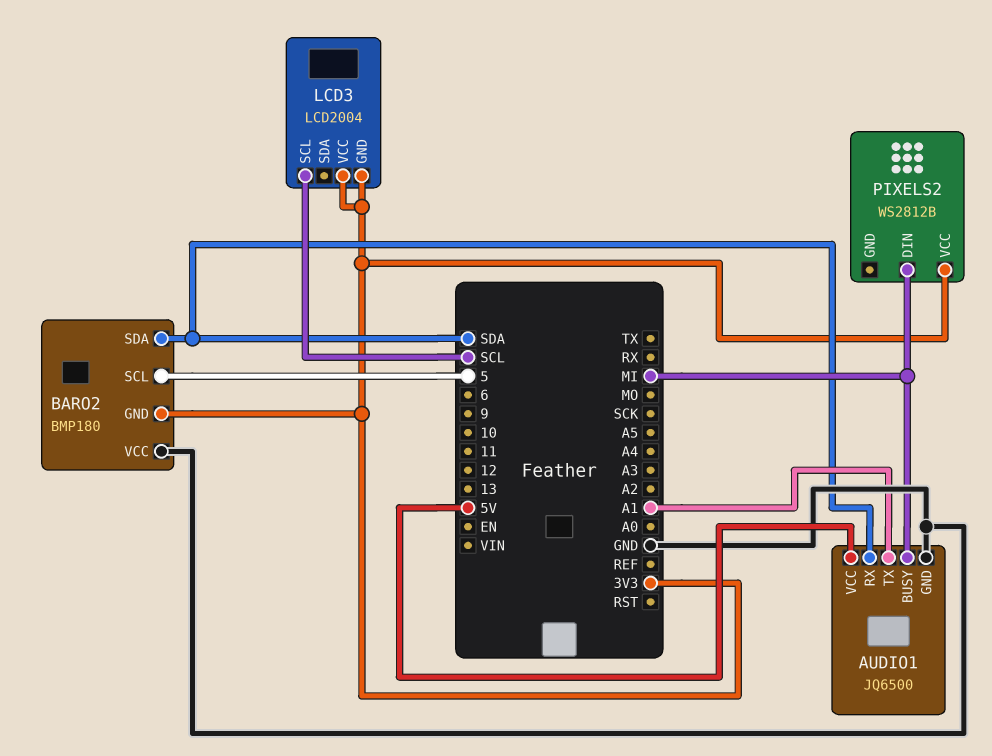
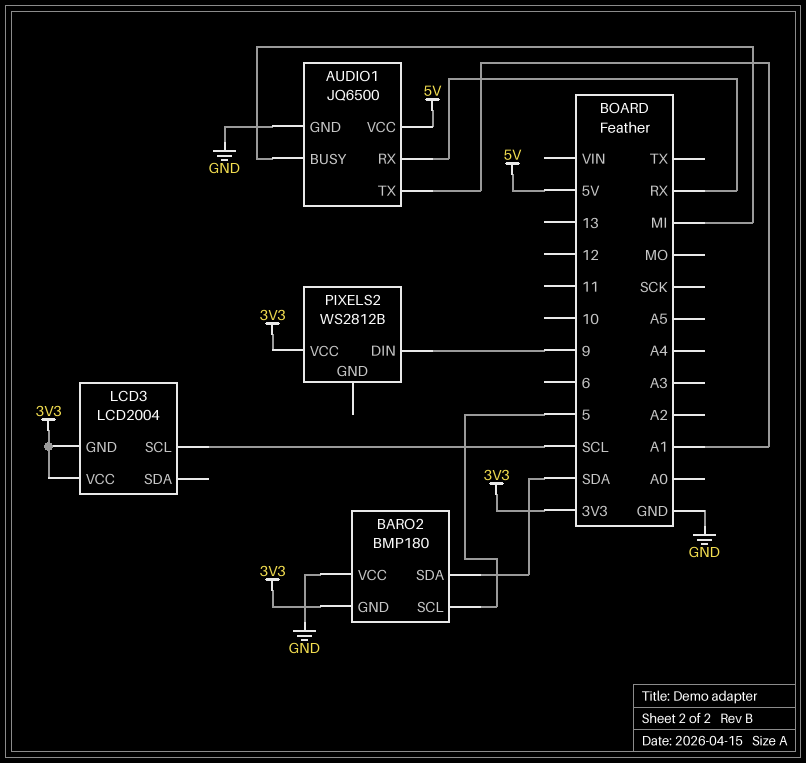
AUDIO1 pin RX: SDA -> RX
PIXELS2 pin DIN: MI -> 9

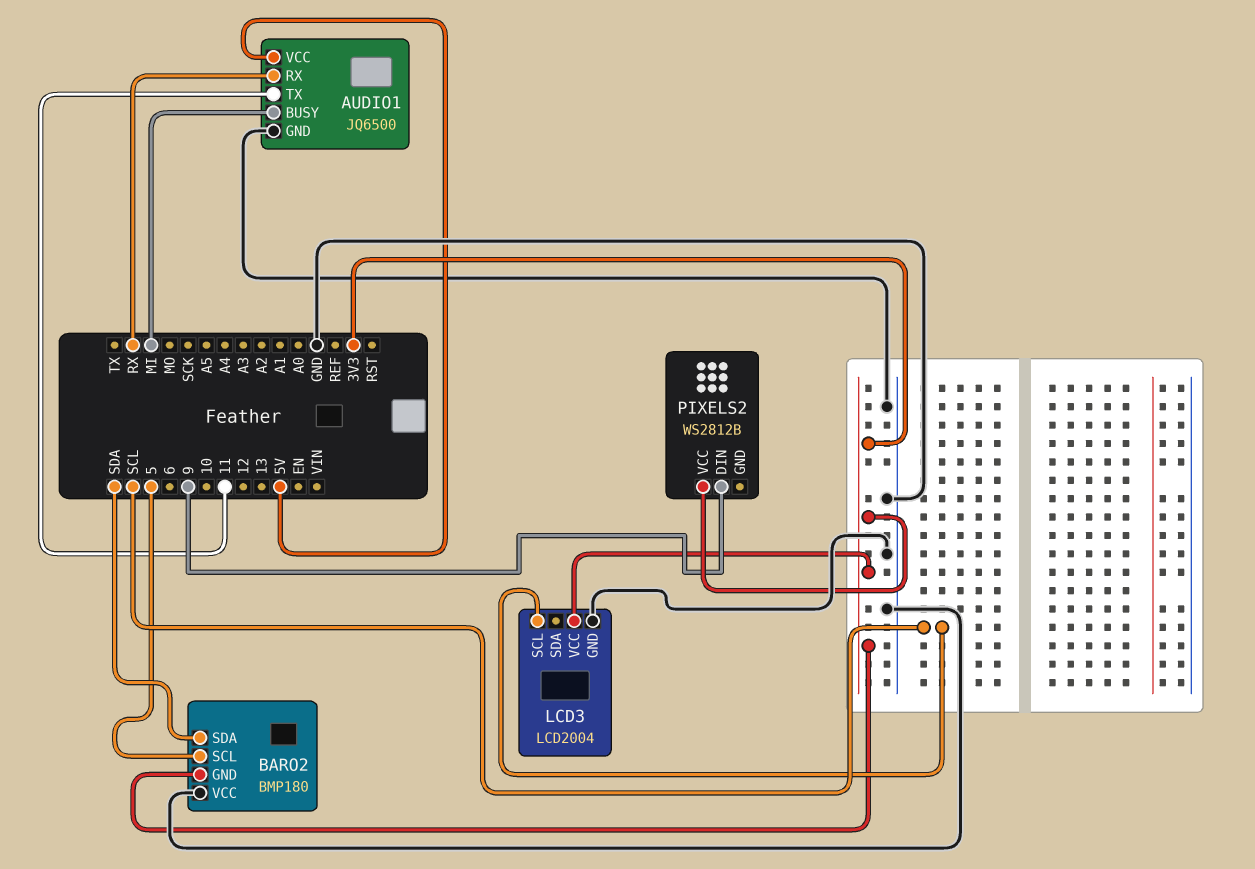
AUDIO1 pin TX: A1 -> 11
LCD3 pin GND: 3V3 -> GND

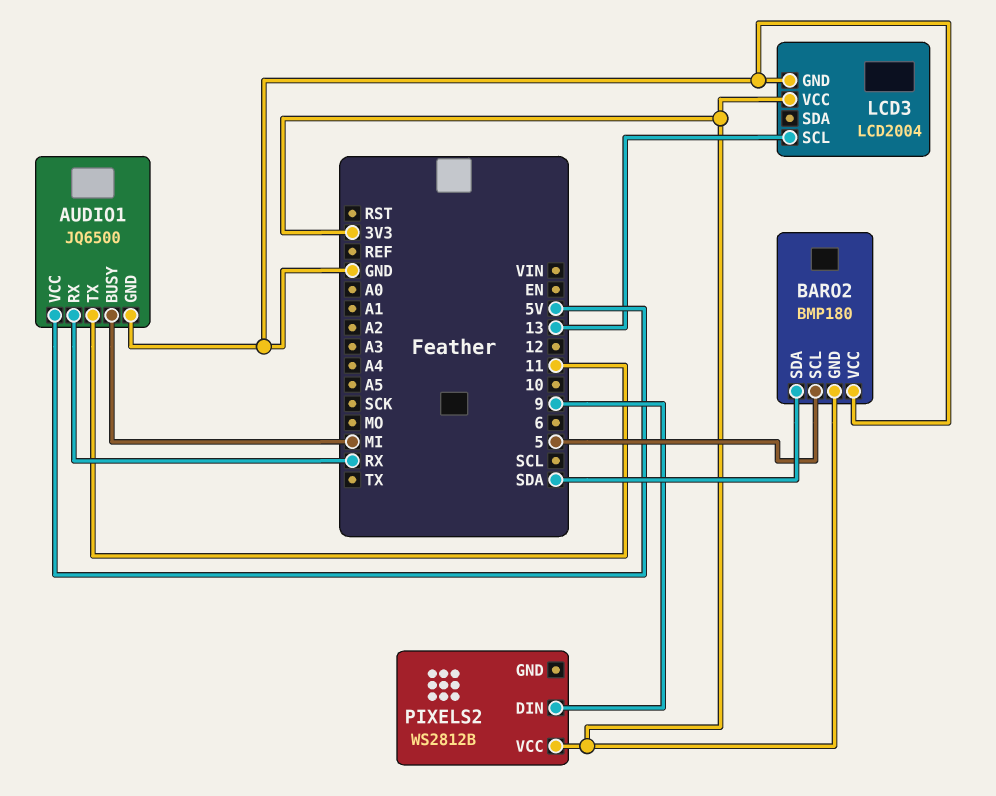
LCD3 pin SCL: SCL -> 13

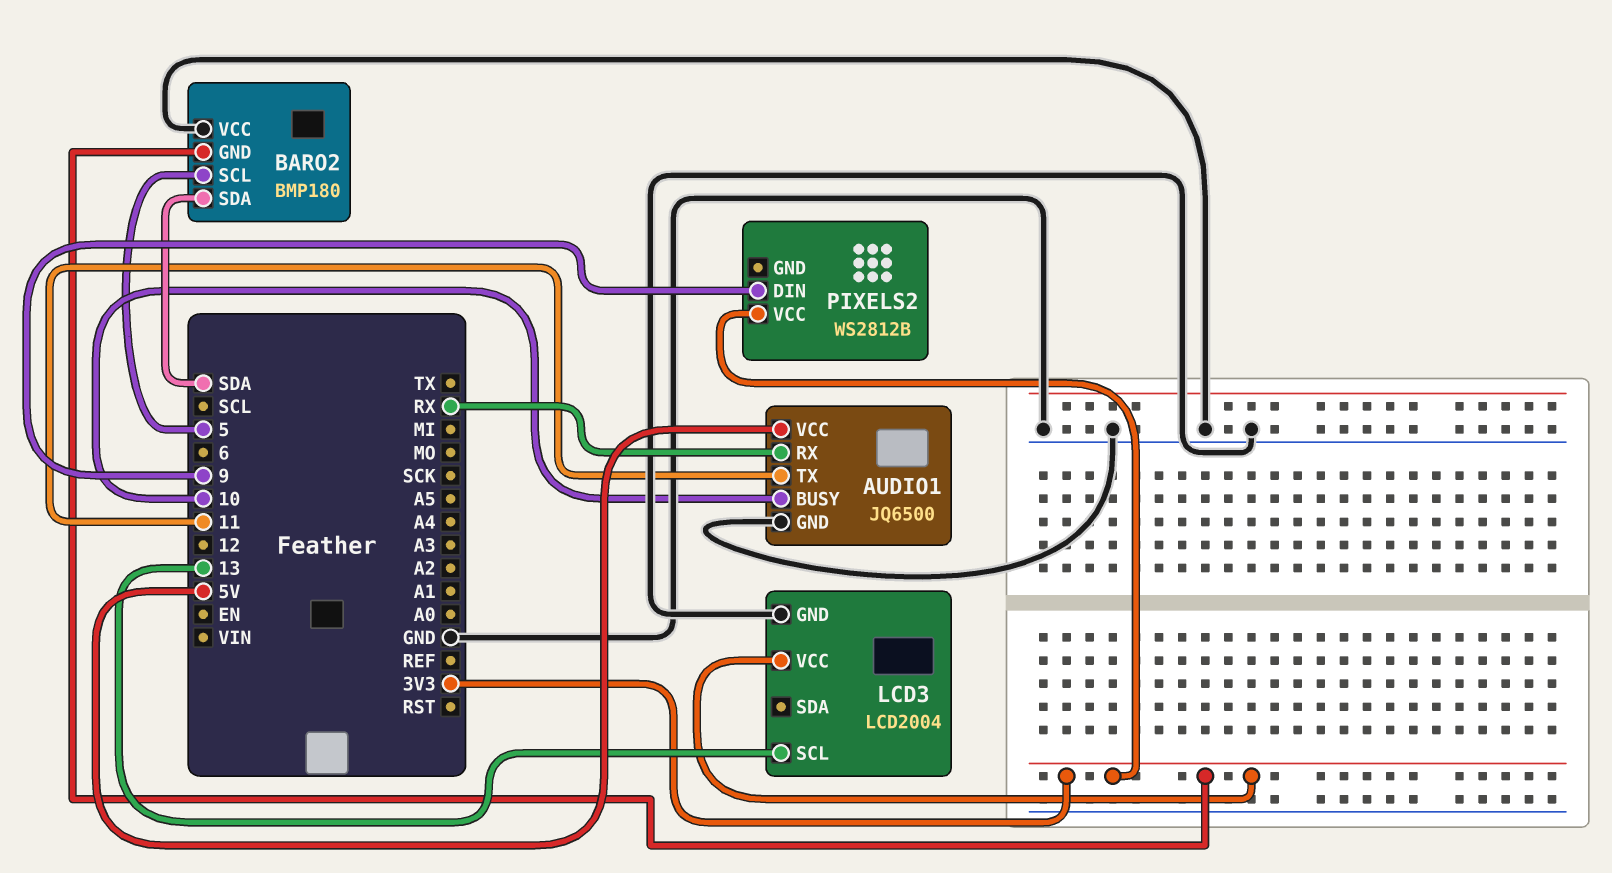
AUDIO1 pin BUSY: MI -> 10

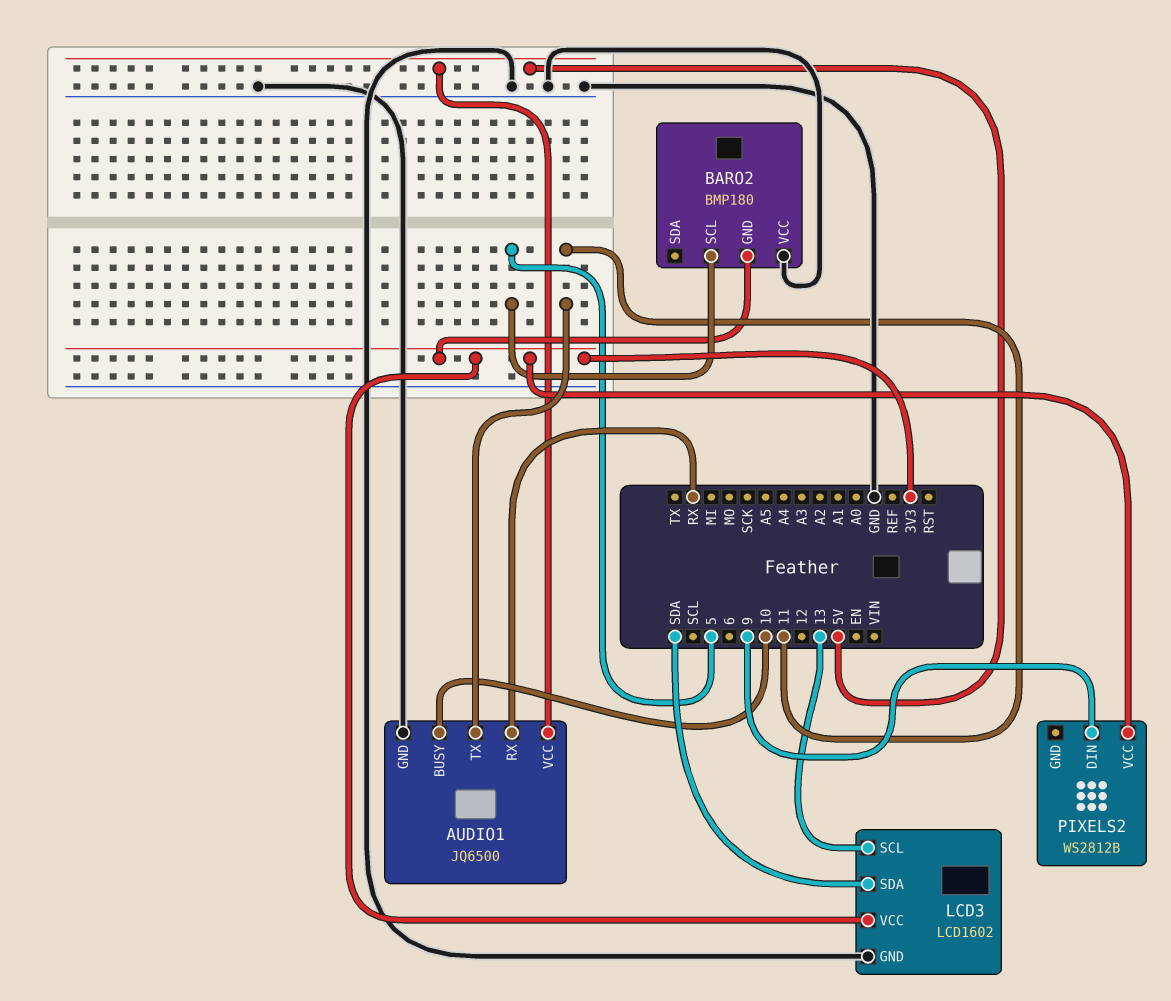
BARO2 pin SDA: SDA -> none
LCD3: LCD2004 -> LCD1602
LCD3 pin SDA: none -> SDA

